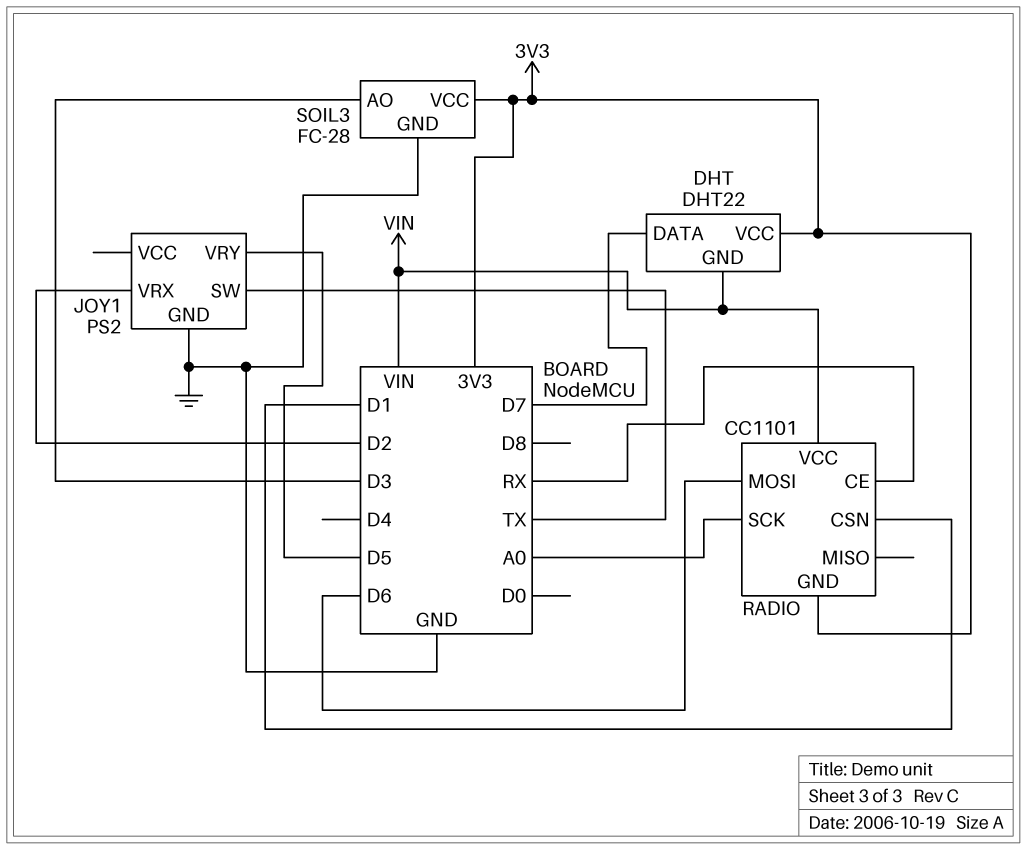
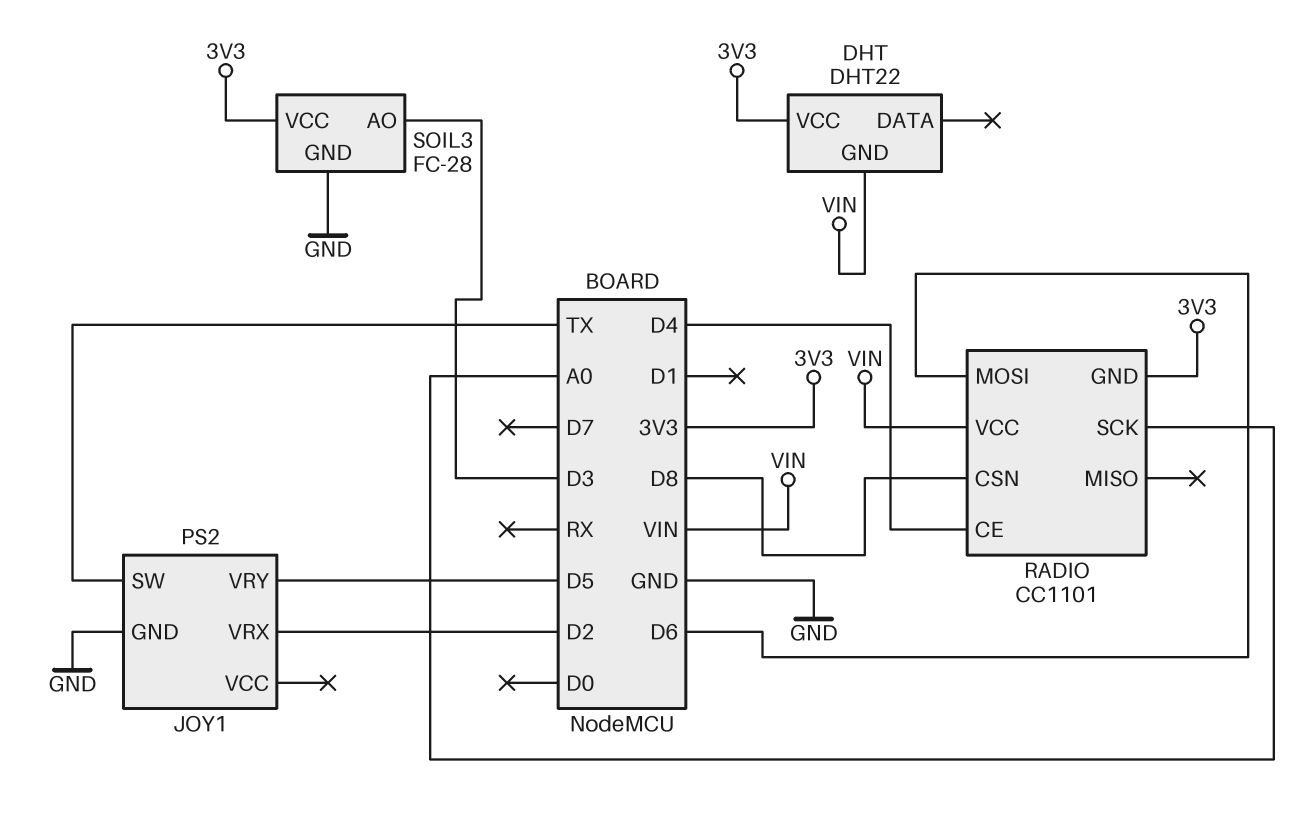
DHT pin DATA: D7 -> none
RADIO pin CE: RX -> D4
RADIO pin CSN: D1 -> D8

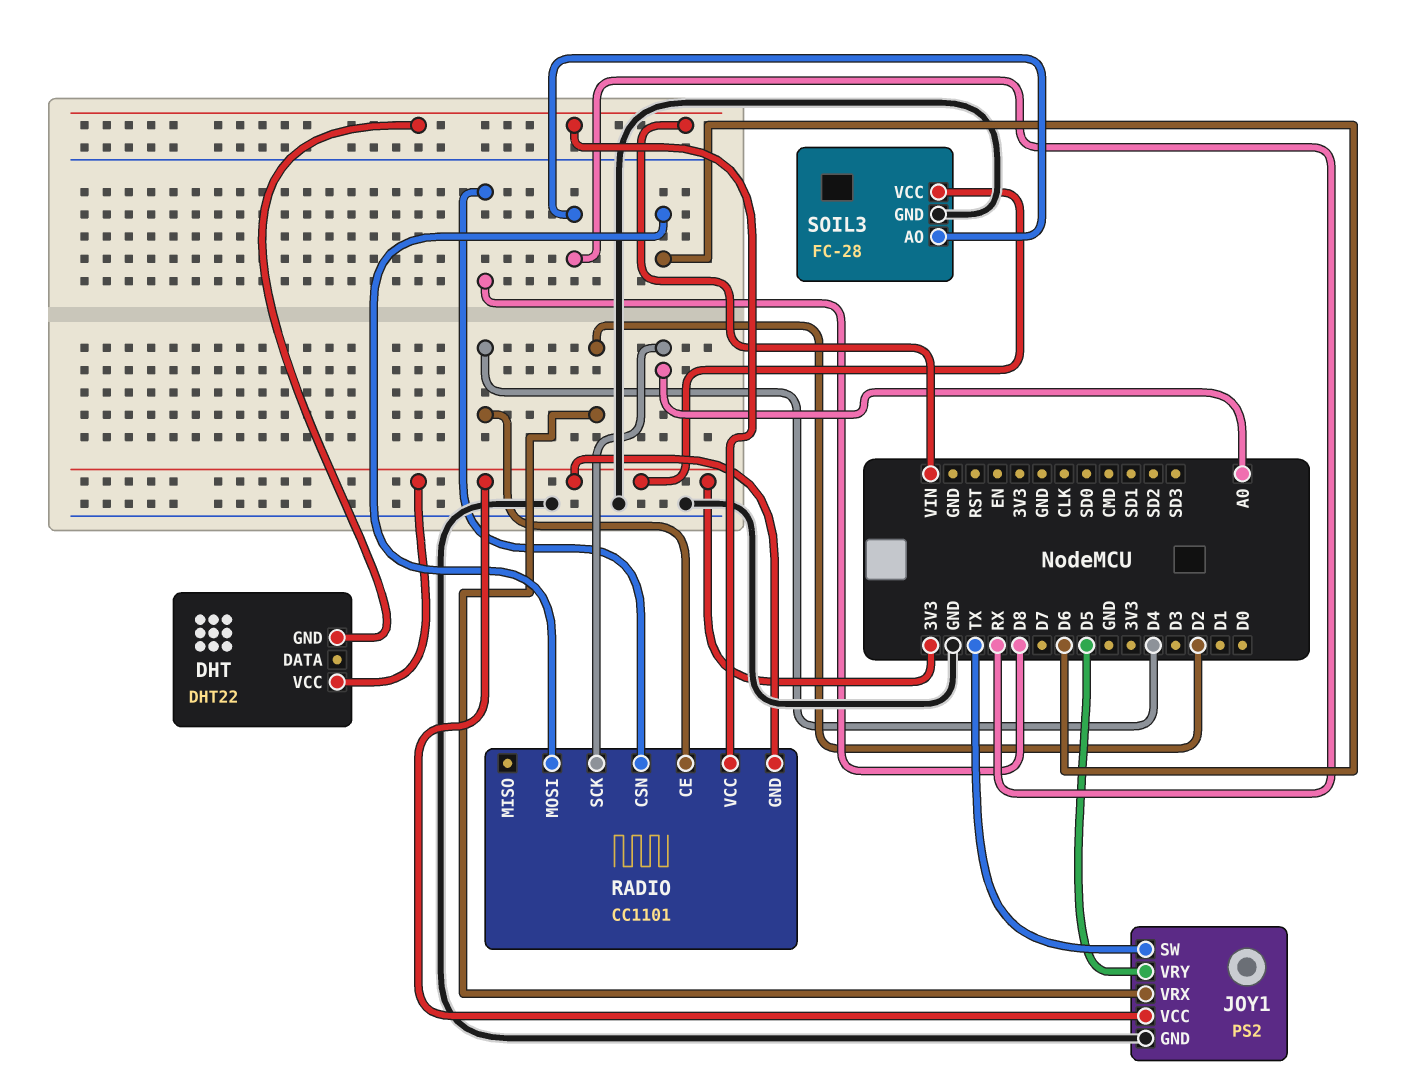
JOY1 pin VCC: none -> 3V3
SOIL3 pin AO: D3 -> RX

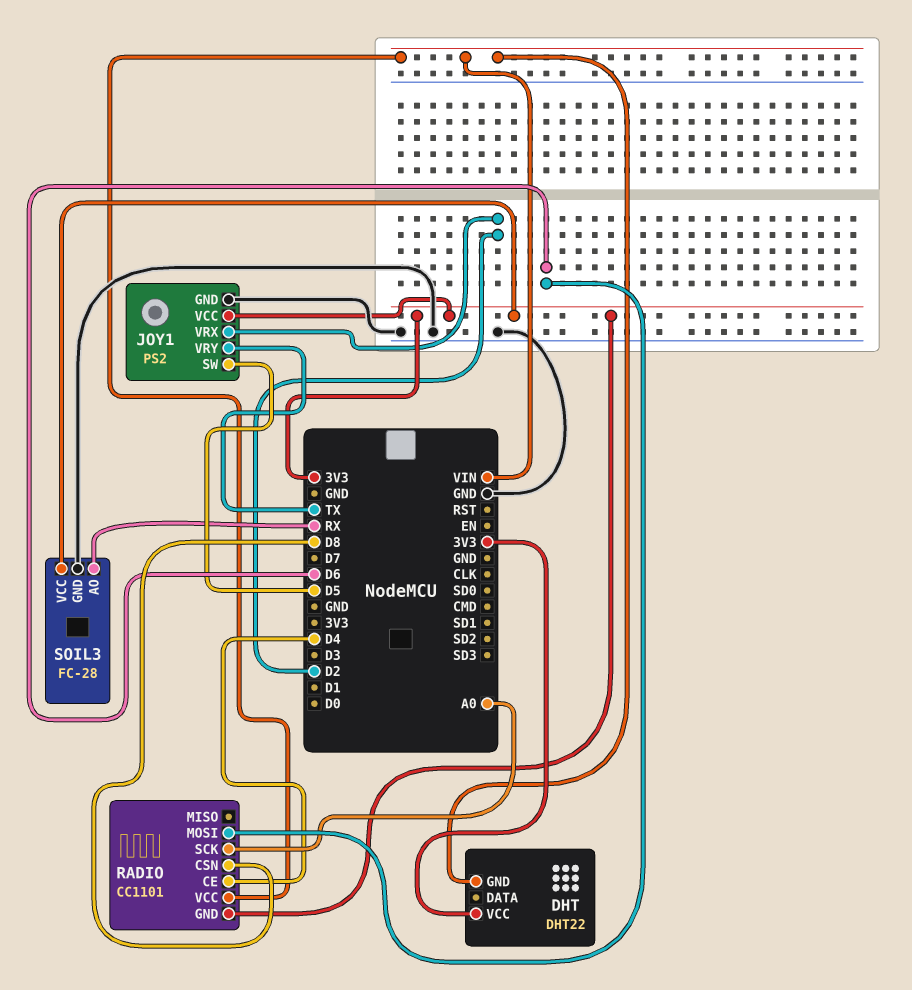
JOY1 pin SW: TX -> D5
JOY1 pin VRY: D5 -> TX

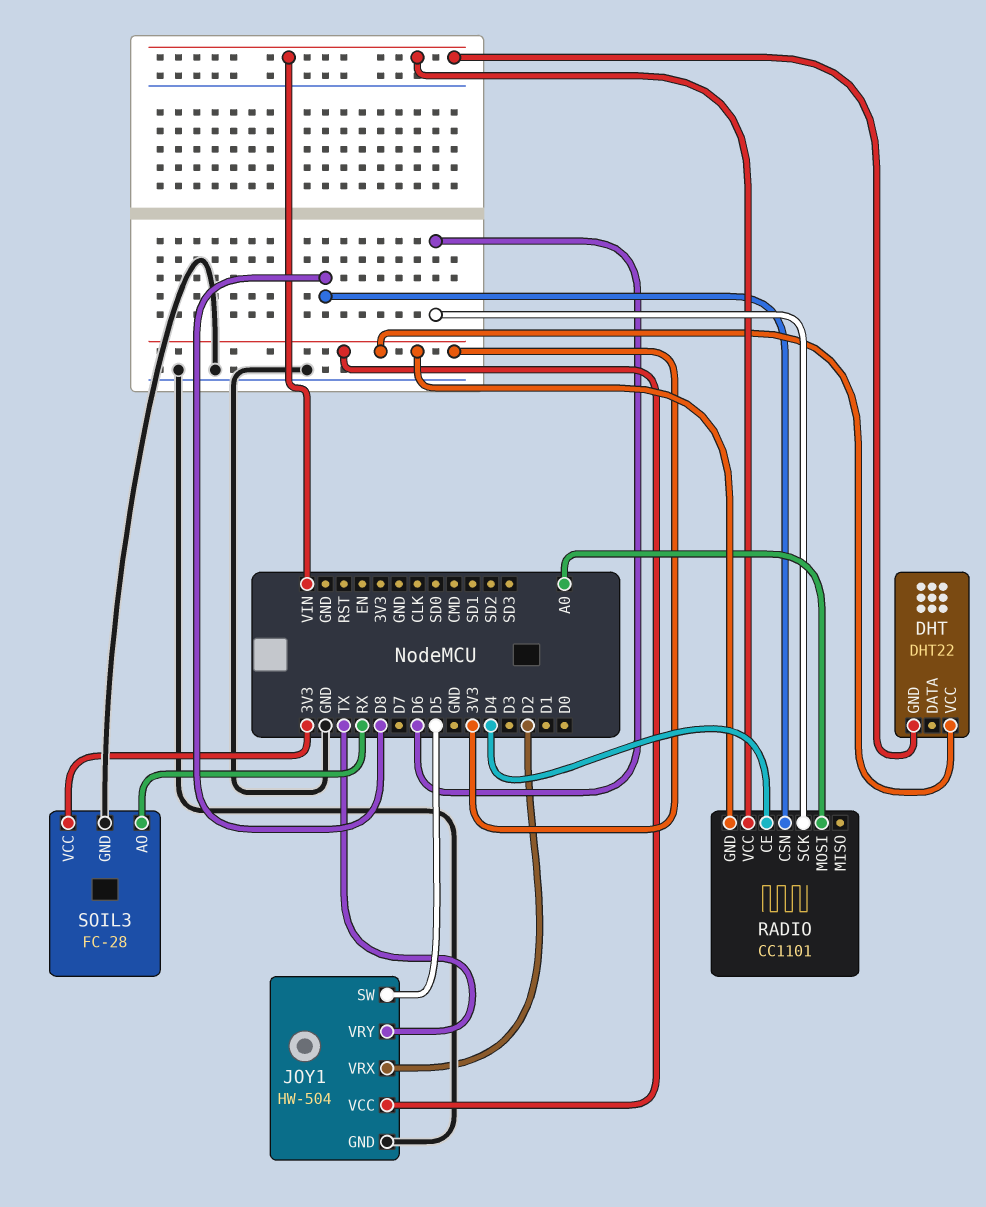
JOY1: PS2 -> HW-504
RADIO pin MOSI: D6 -> A0
RADIO pin SCK: A0 -> D6

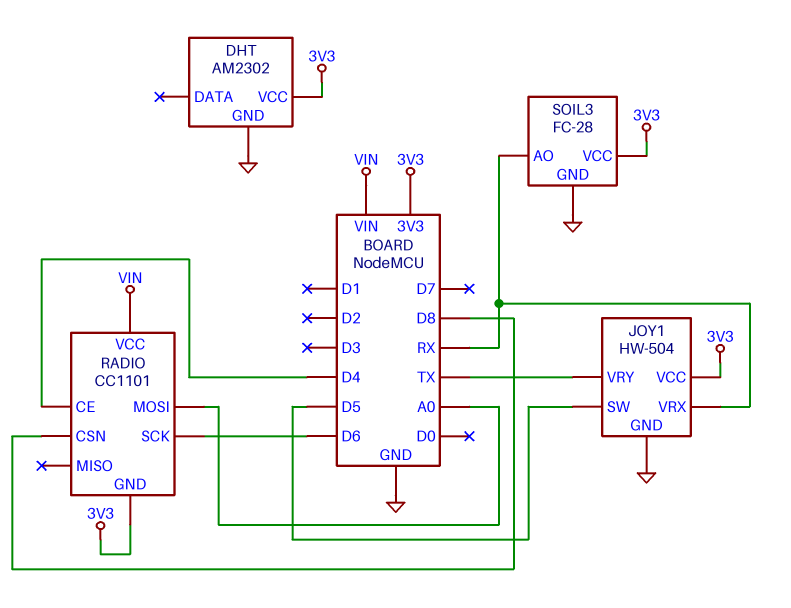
DHT: DHT22 -> AM2302
DHT pin GND: VIN -> GND
JOY1 pin VRX: D2 -> RX

